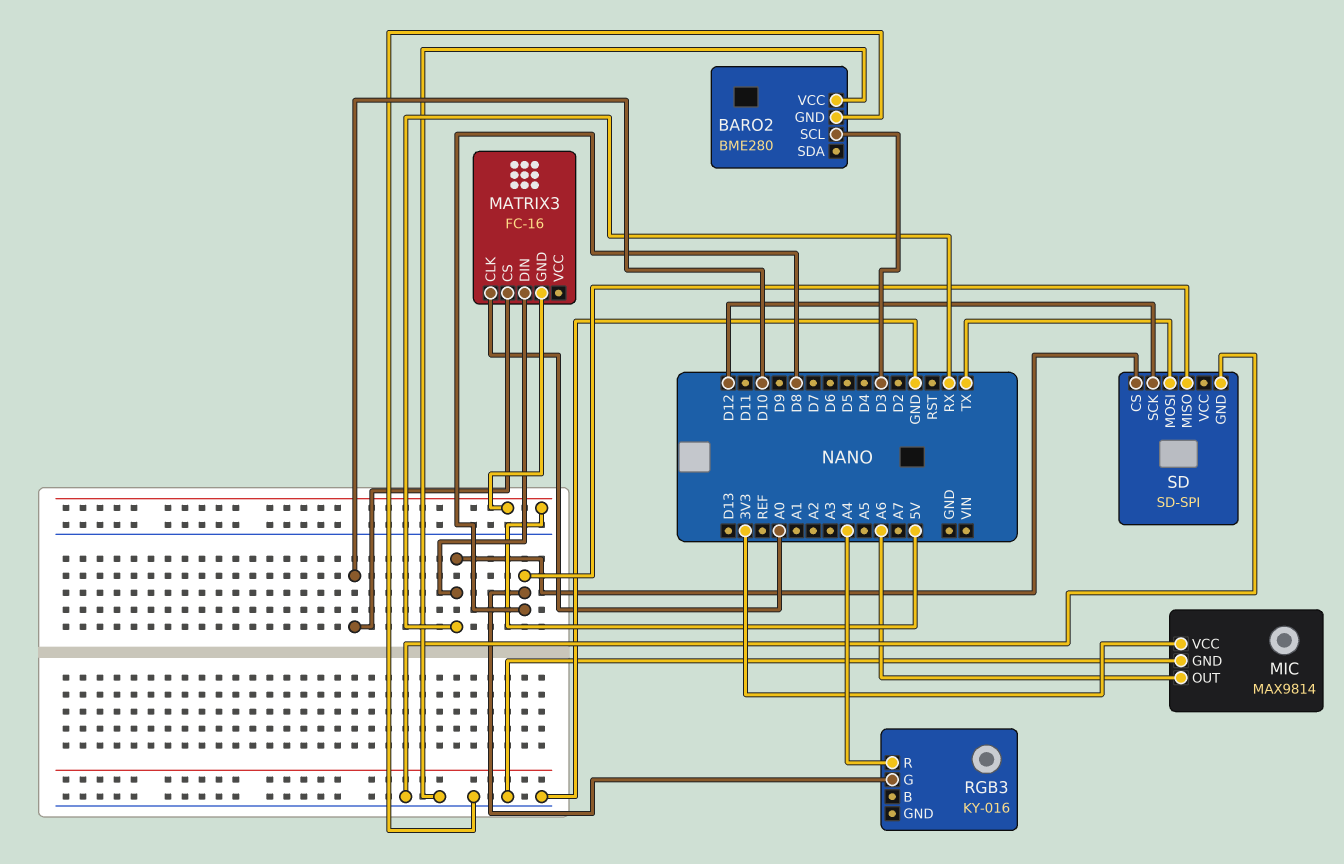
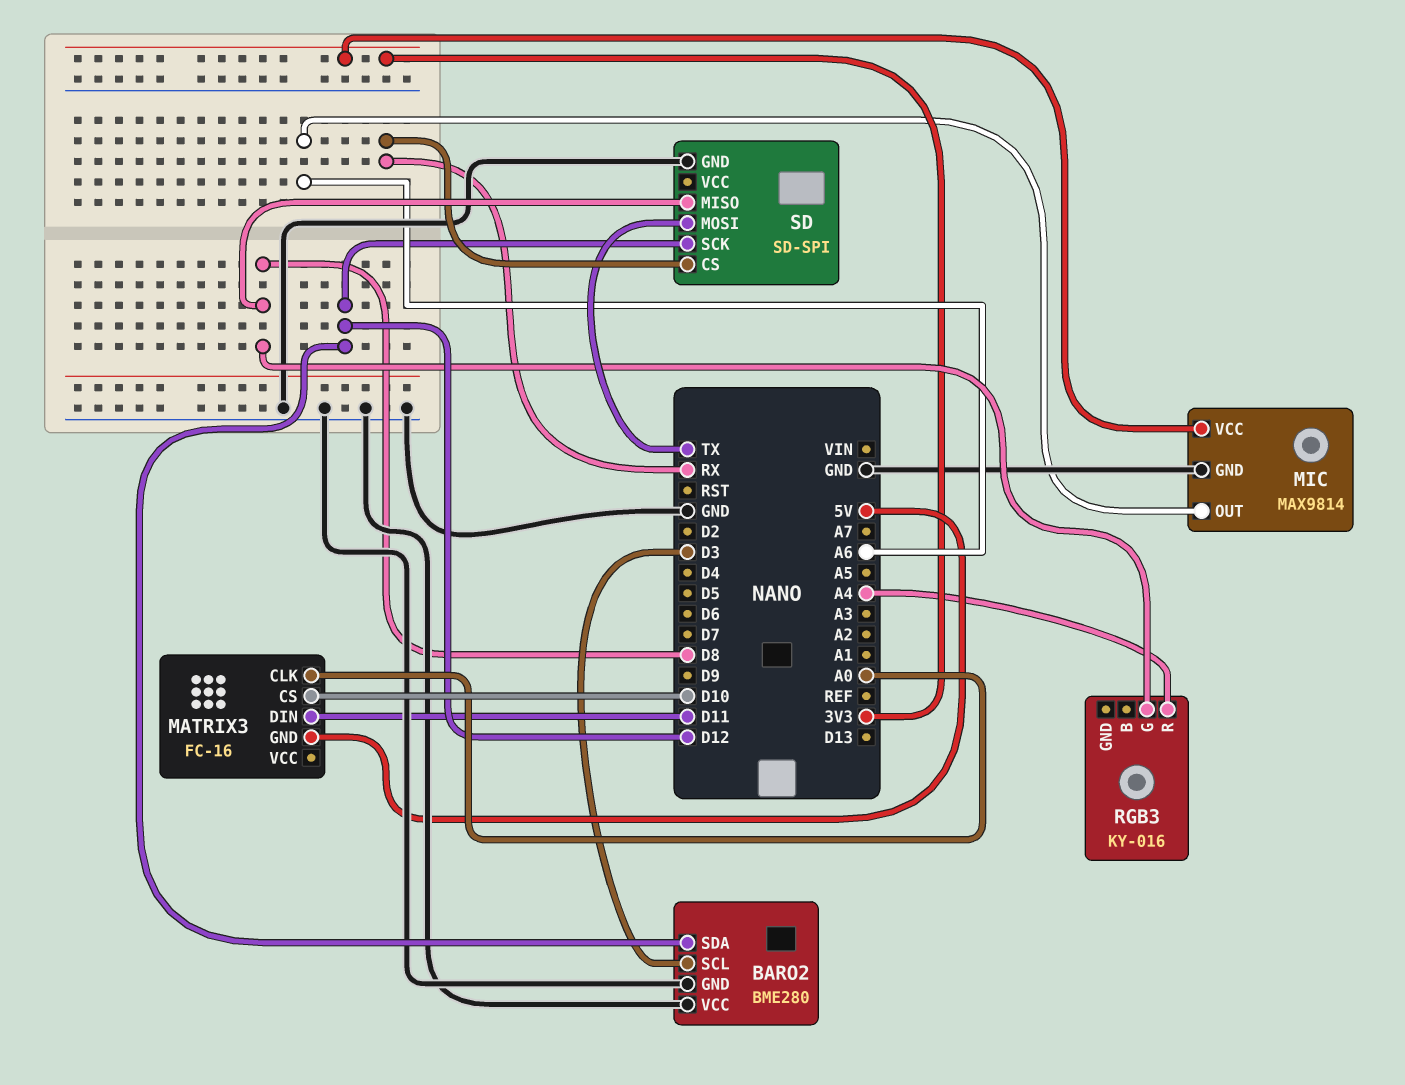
BARO2 pin SDA: none -> D12
MATRIX3 pin DIN: RX -> D11

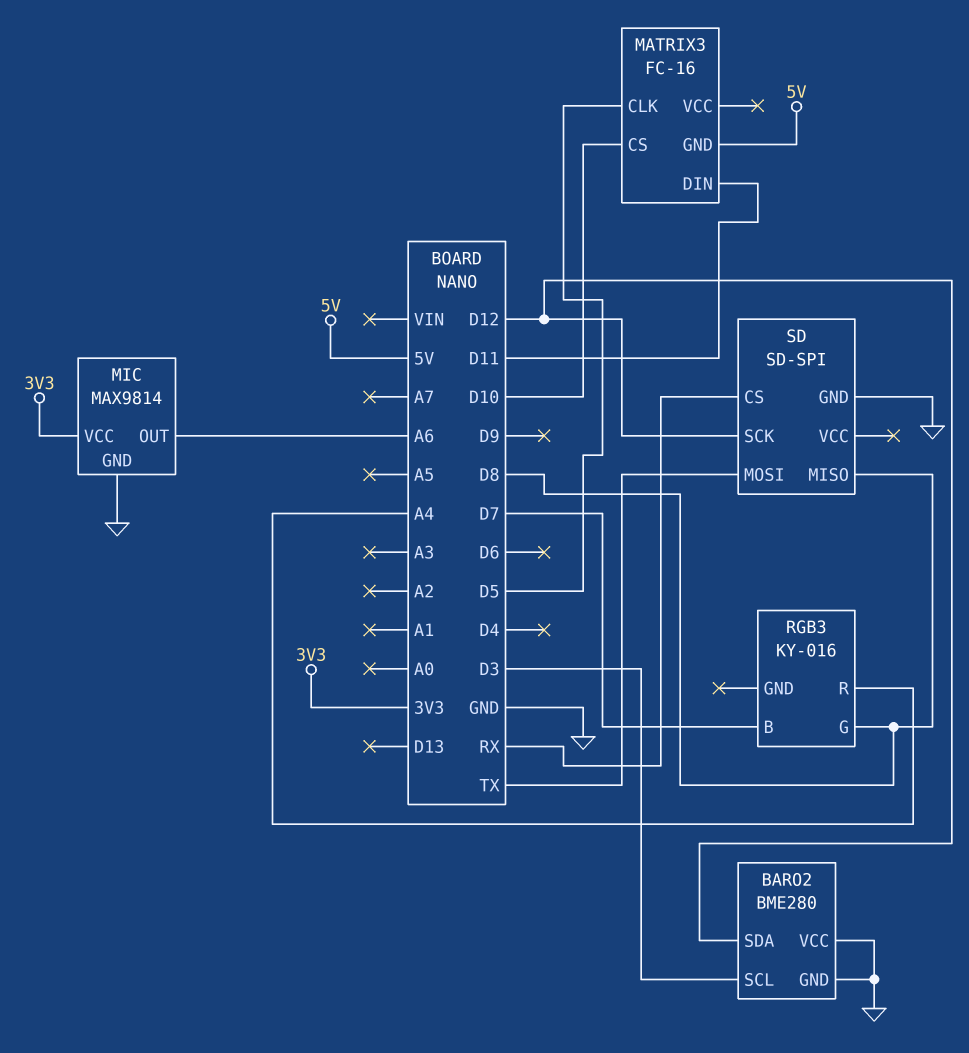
MATRIX3 pin CLK: A0 -> D5
RGB3 pin B: none -> D7

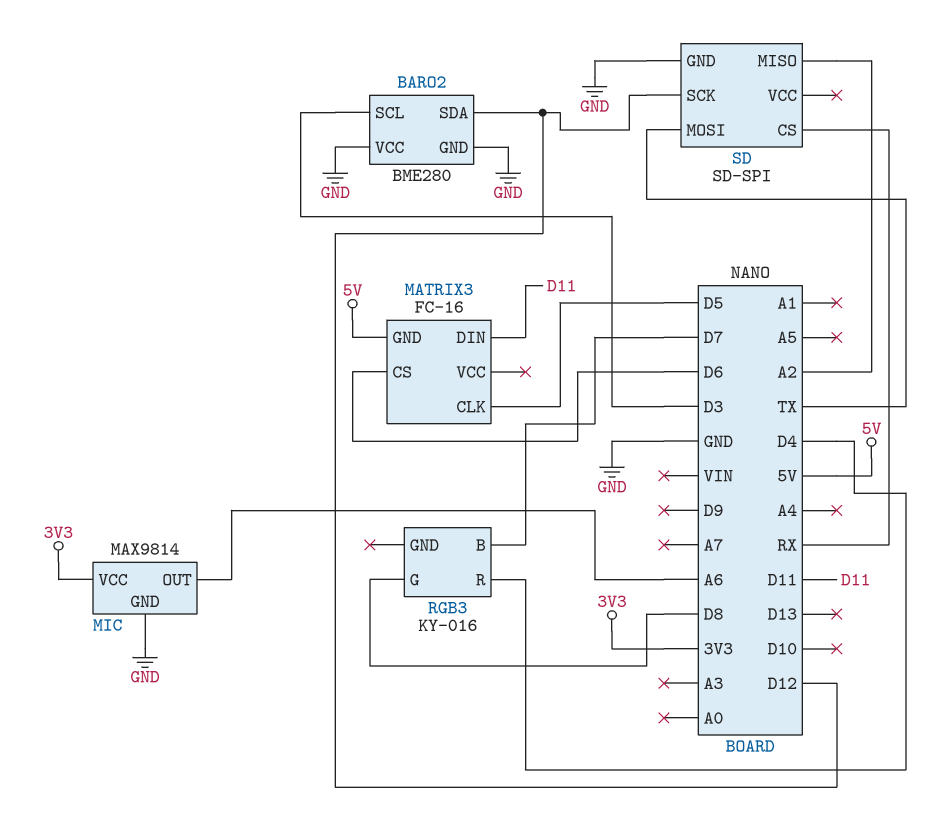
MATRIX3 pin CS: D10 -> D6
RGB3 pin R: A4 -> D4
SD pin MISO: D8 -> A2

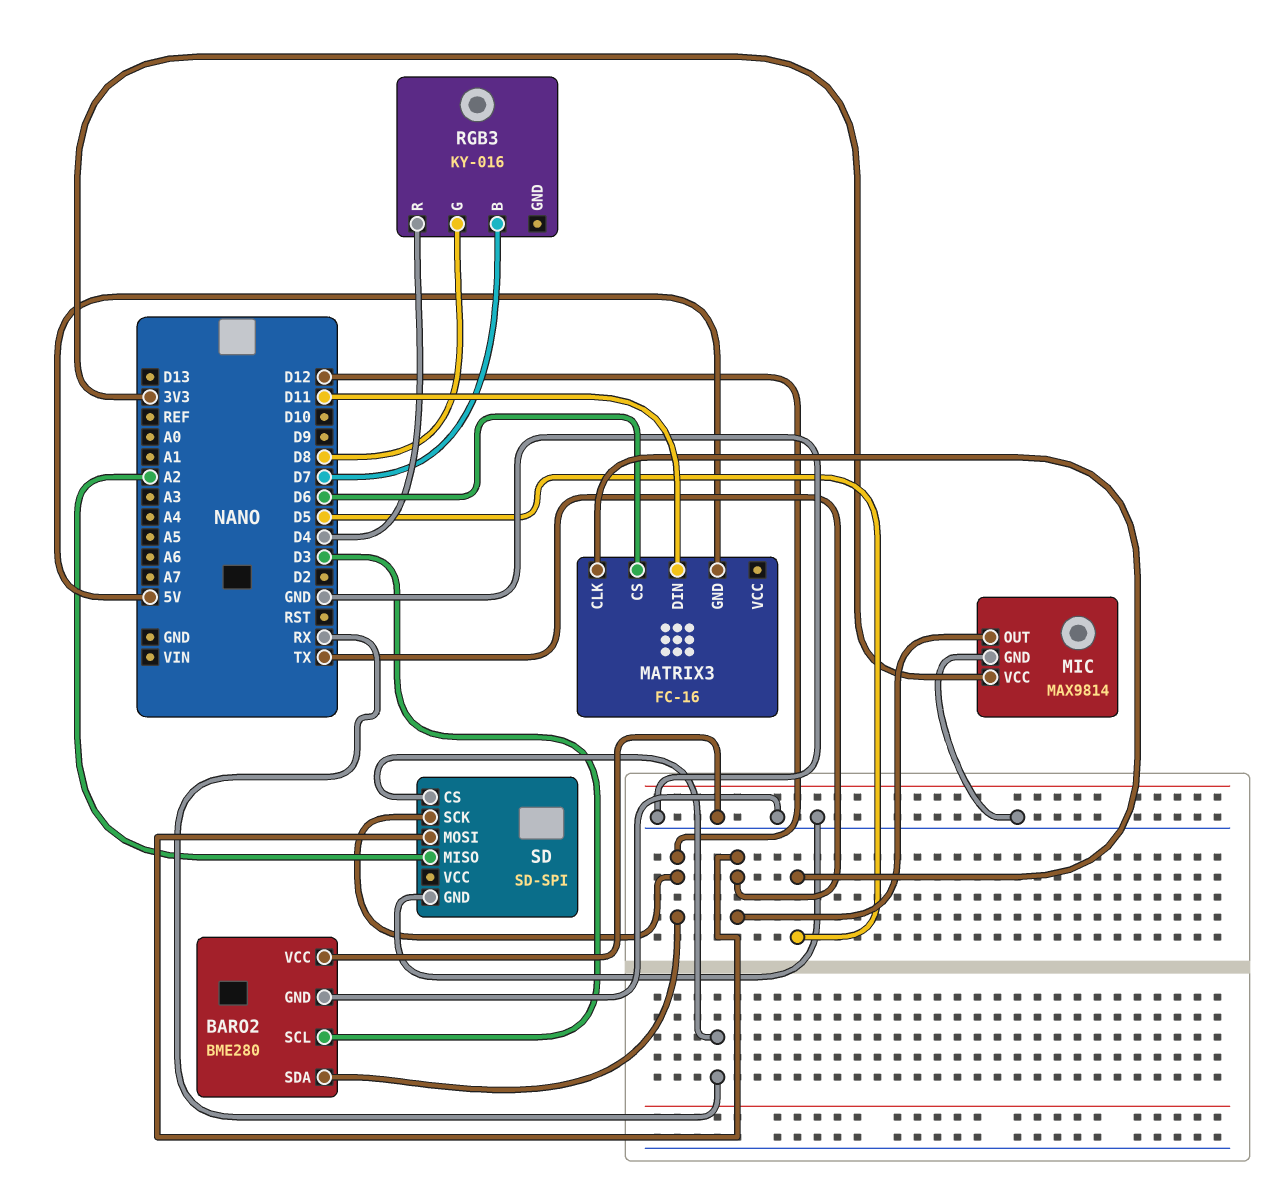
MIC pin OUT: A6 -> TX

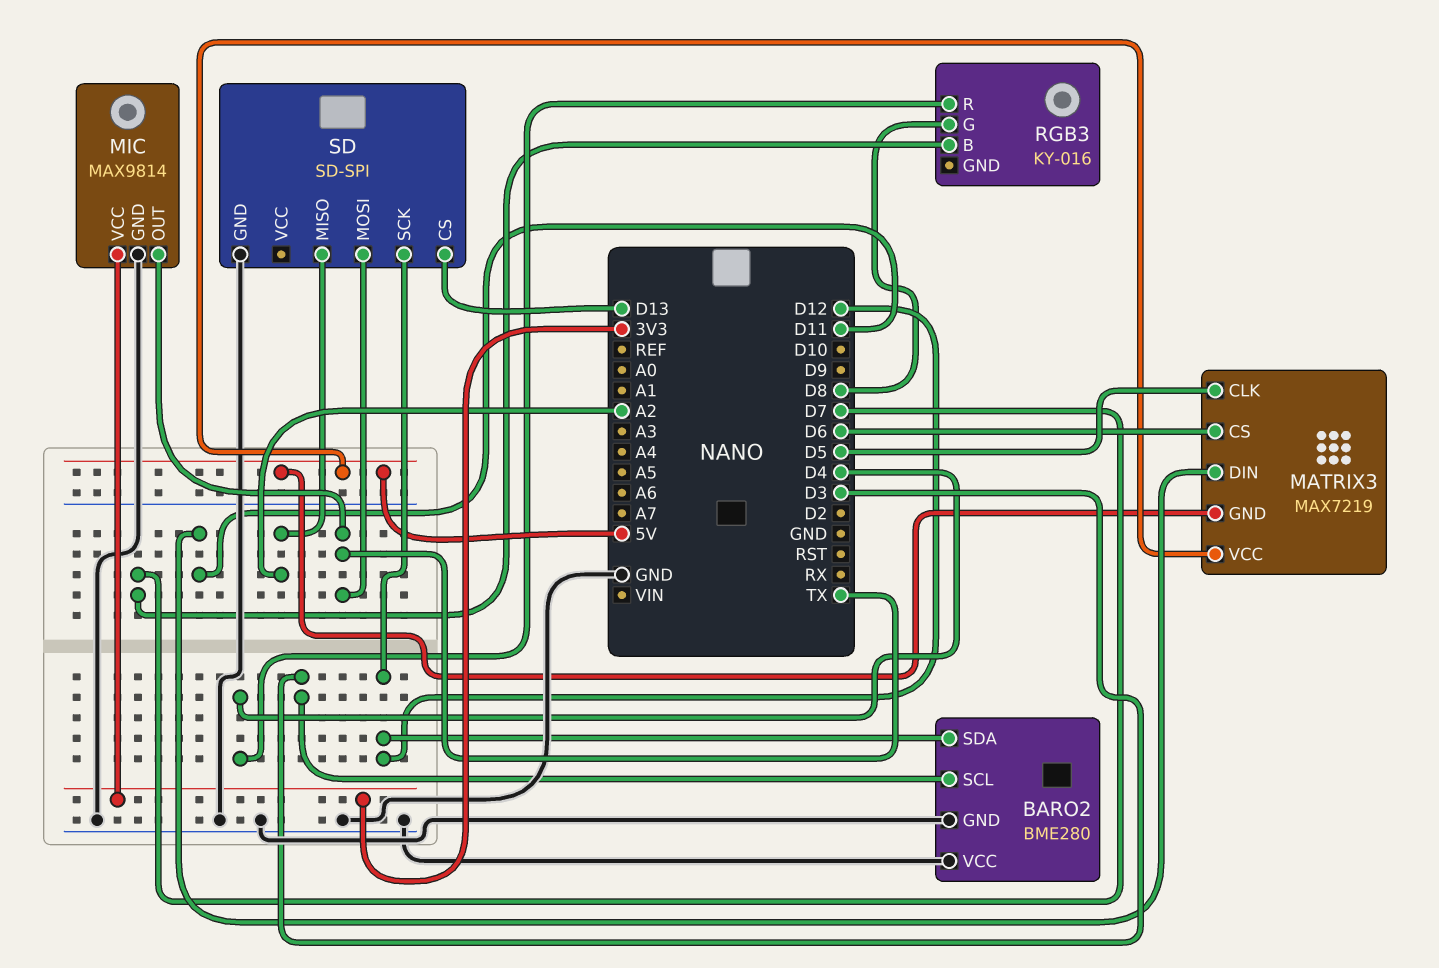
MATRIX3: FC-16 -> MAX7219
MATRIX3 pin VCC: none -> 5V
SD pin CS: RX -> D13

